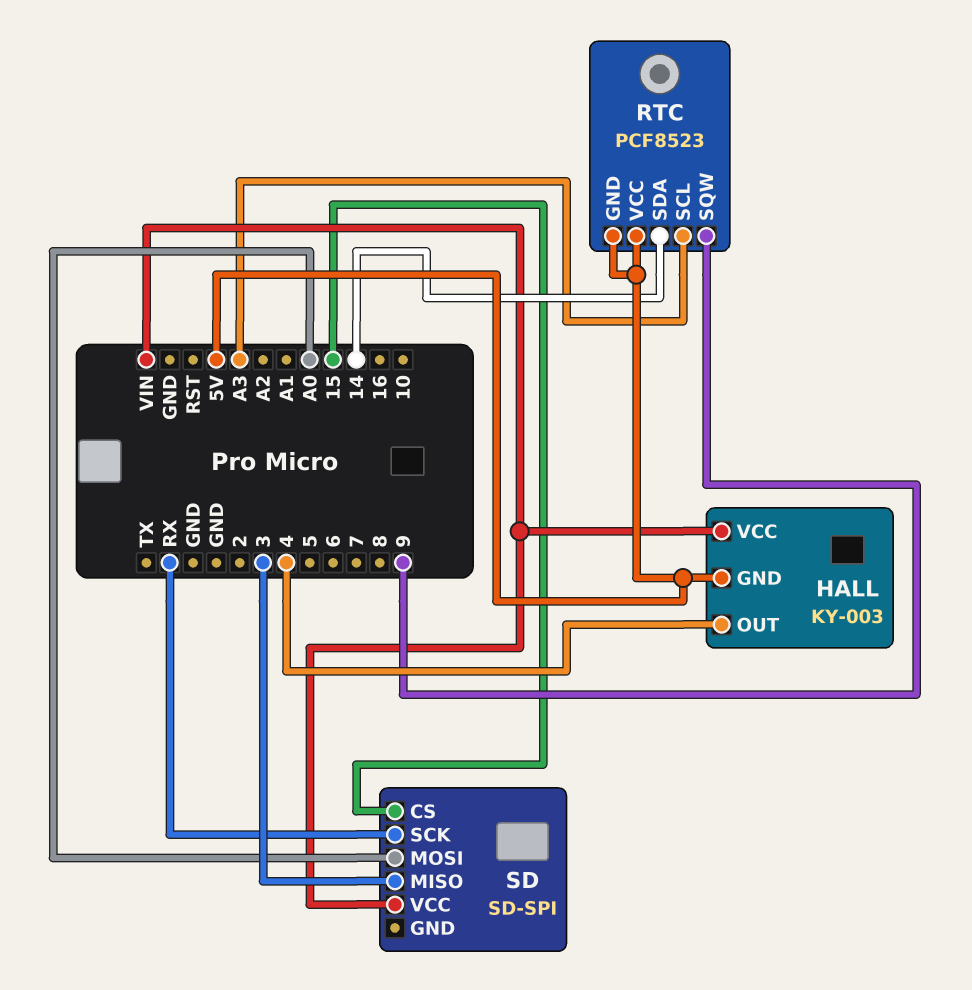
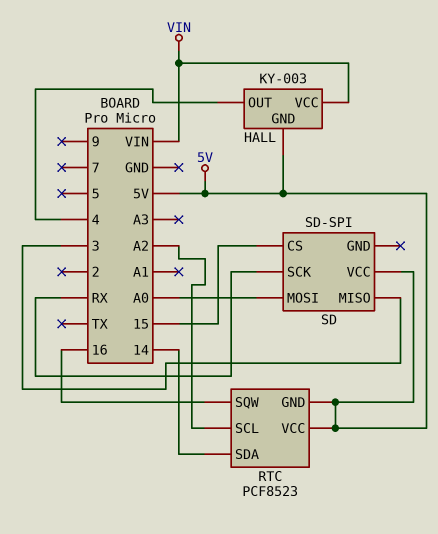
RTC pin SCL: A3 -> A2
RTC pin SQW: 9 -> 16
SD pin VCC: VIN -> 5V

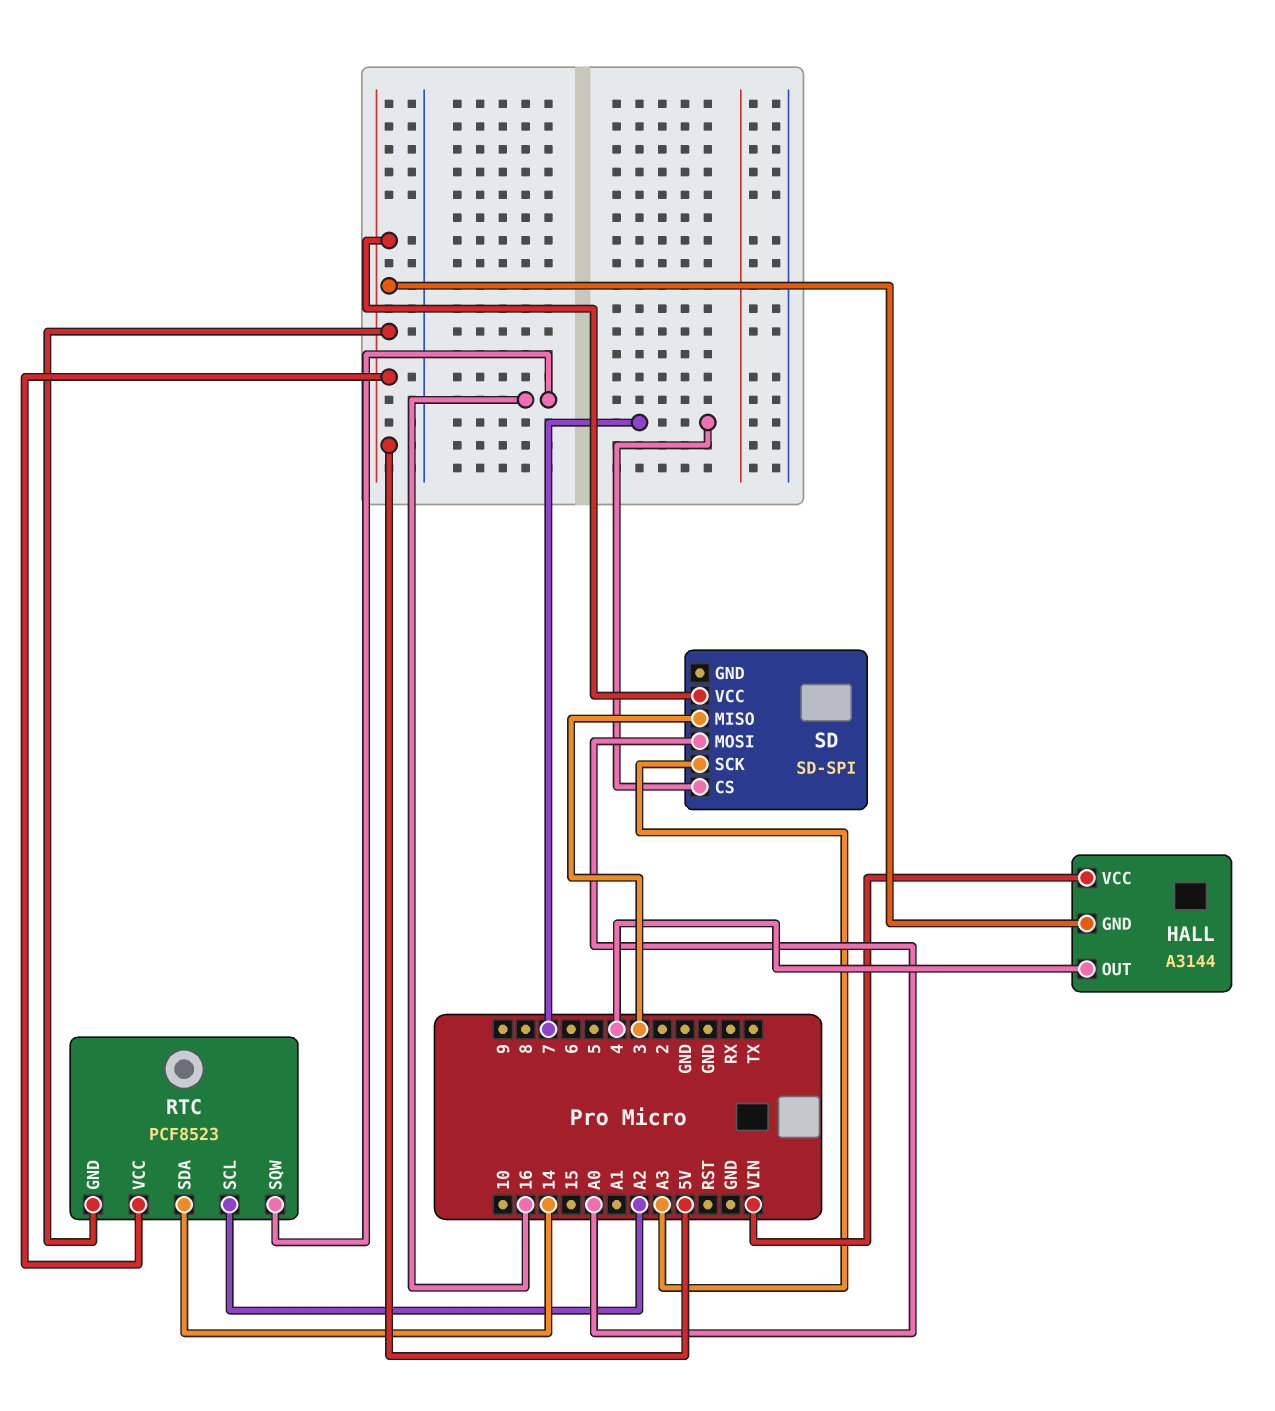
HALL: KY-003 -> A3144
SD pin CS: 15 -> 7
SD pin SCK: RX -> A3

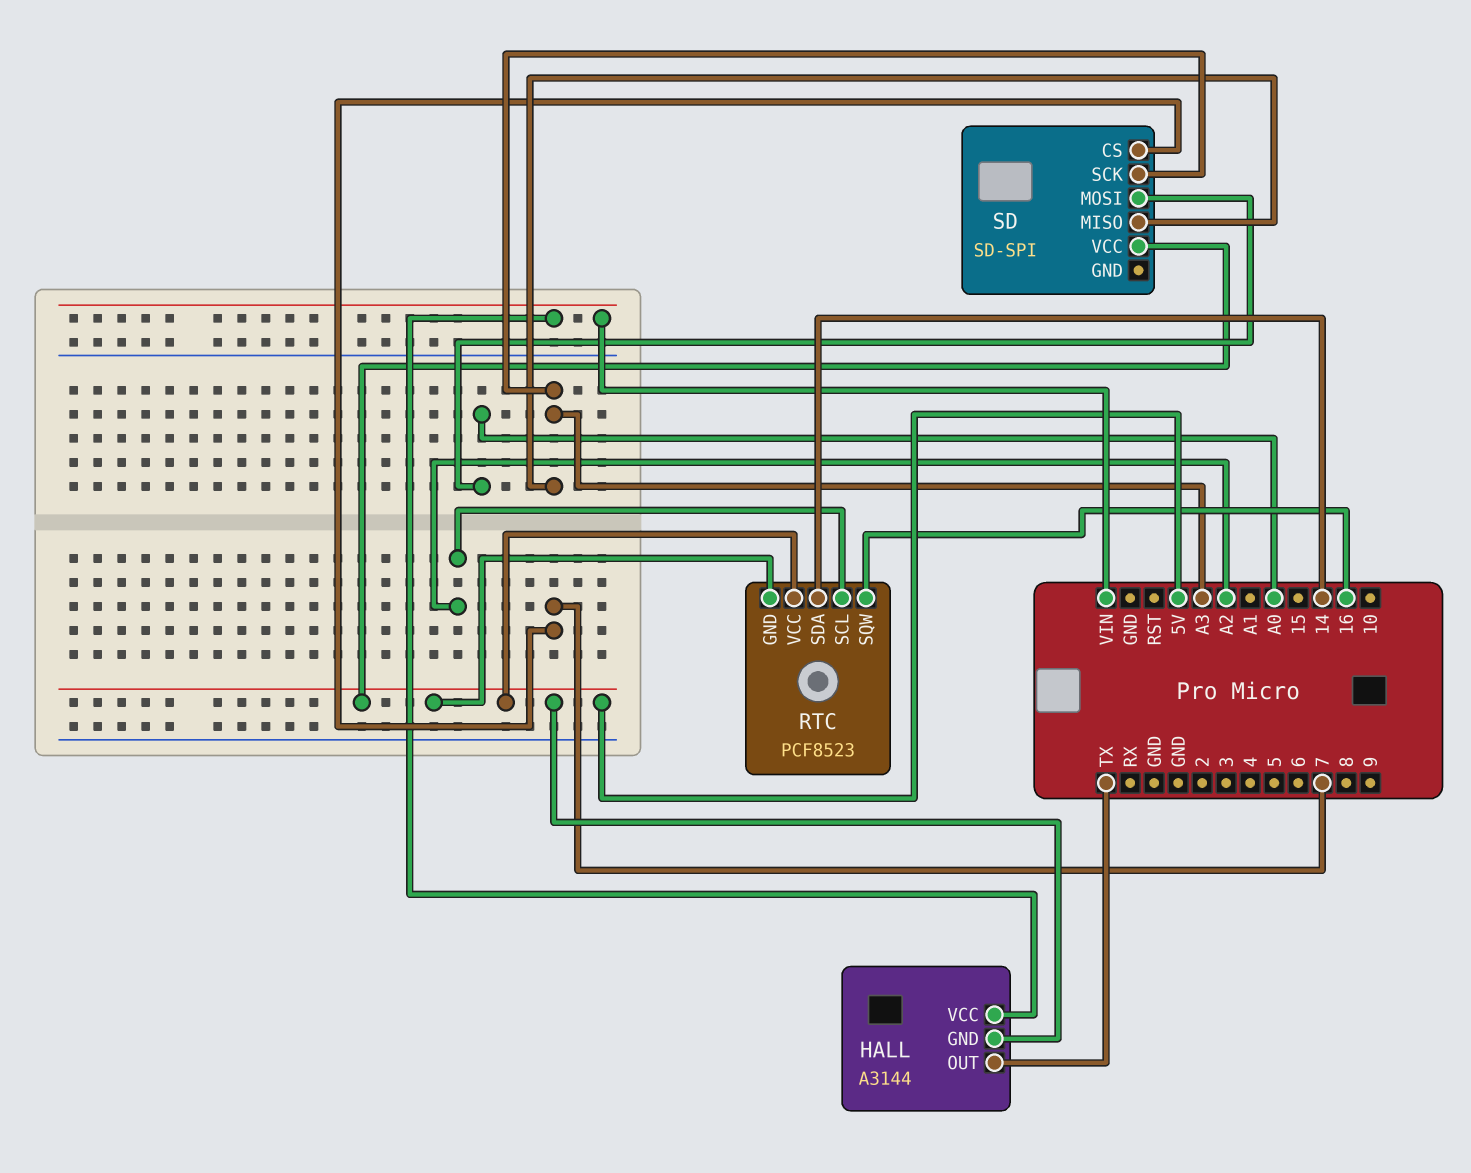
HALL pin OUT: 4 -> TX
SD pin MISO: 3 -> A3

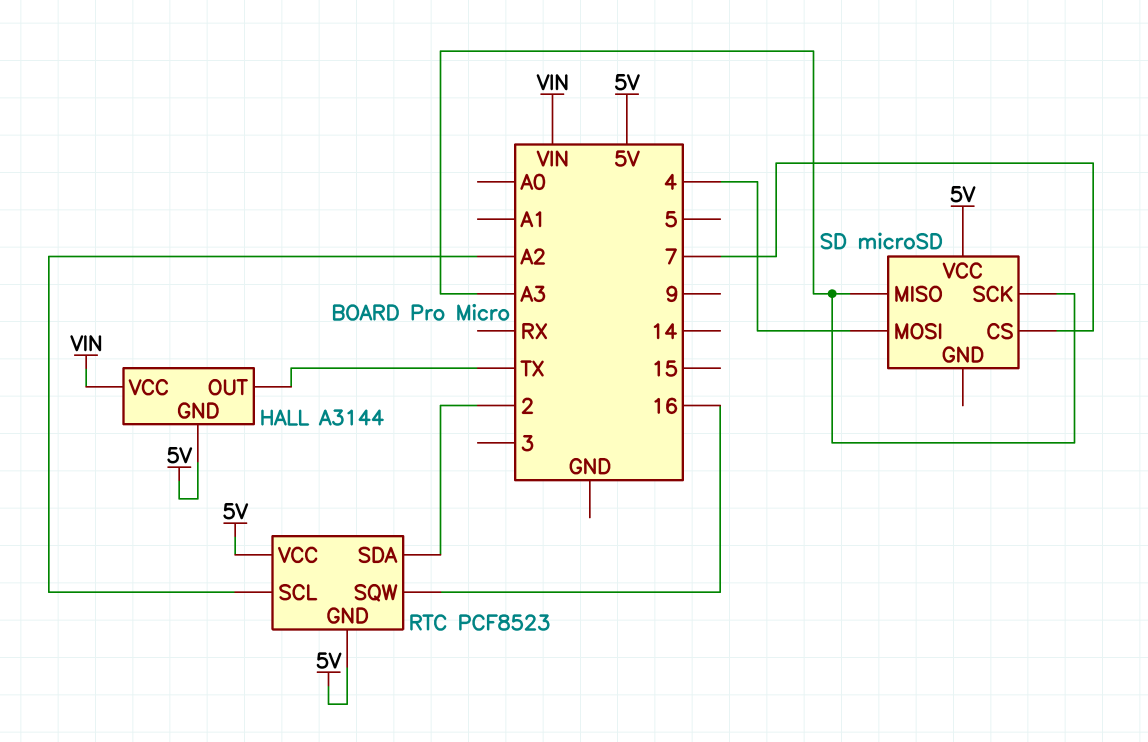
RTC pin SDA: 14 -> 2
SD: SD-SPI -> microSD
SD pin MOSI: A0 -> 4

